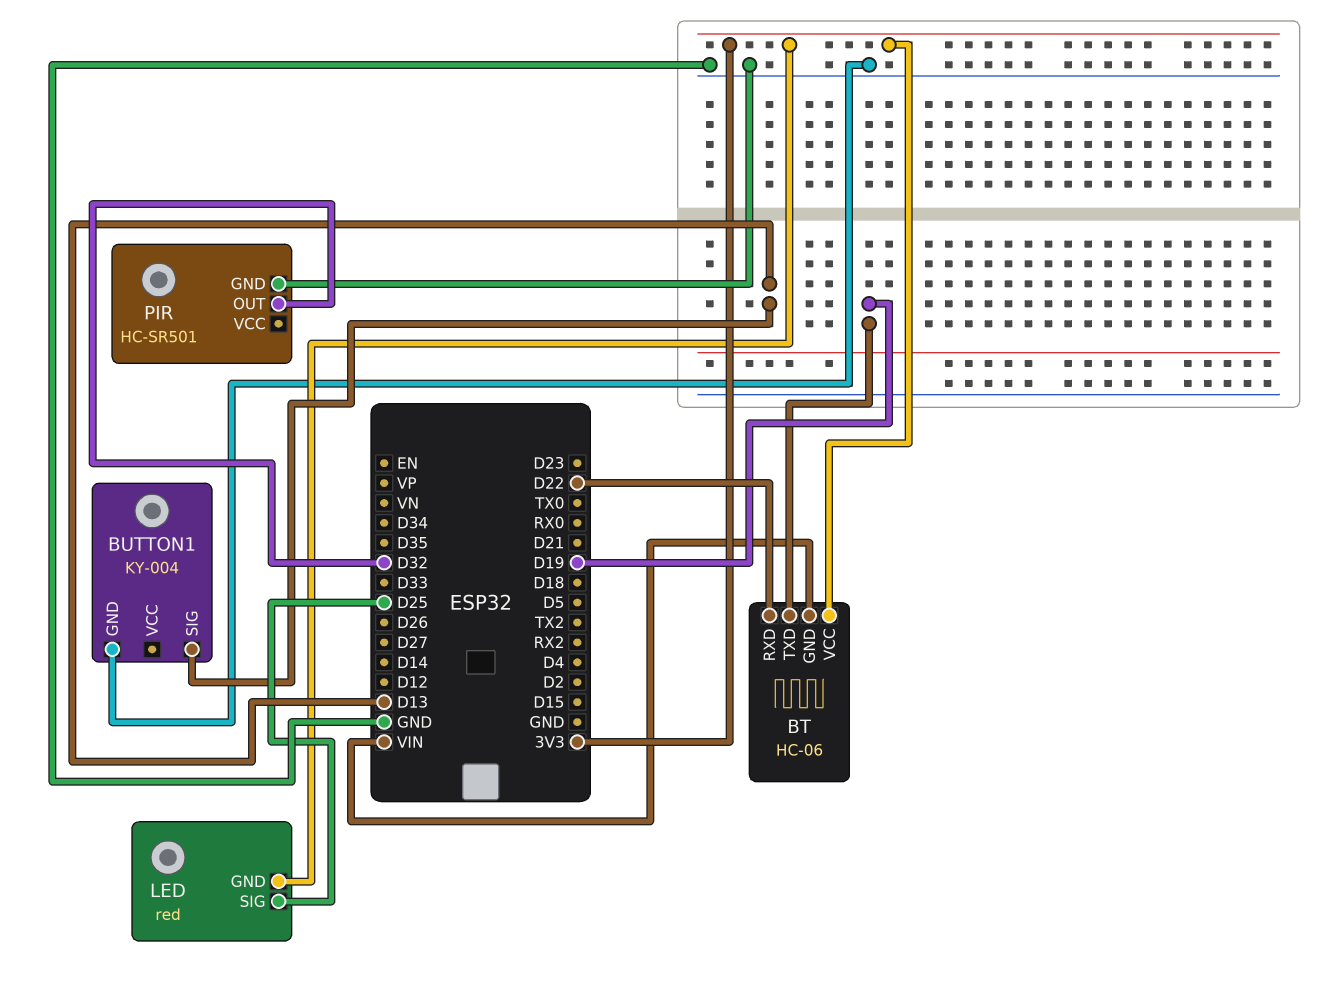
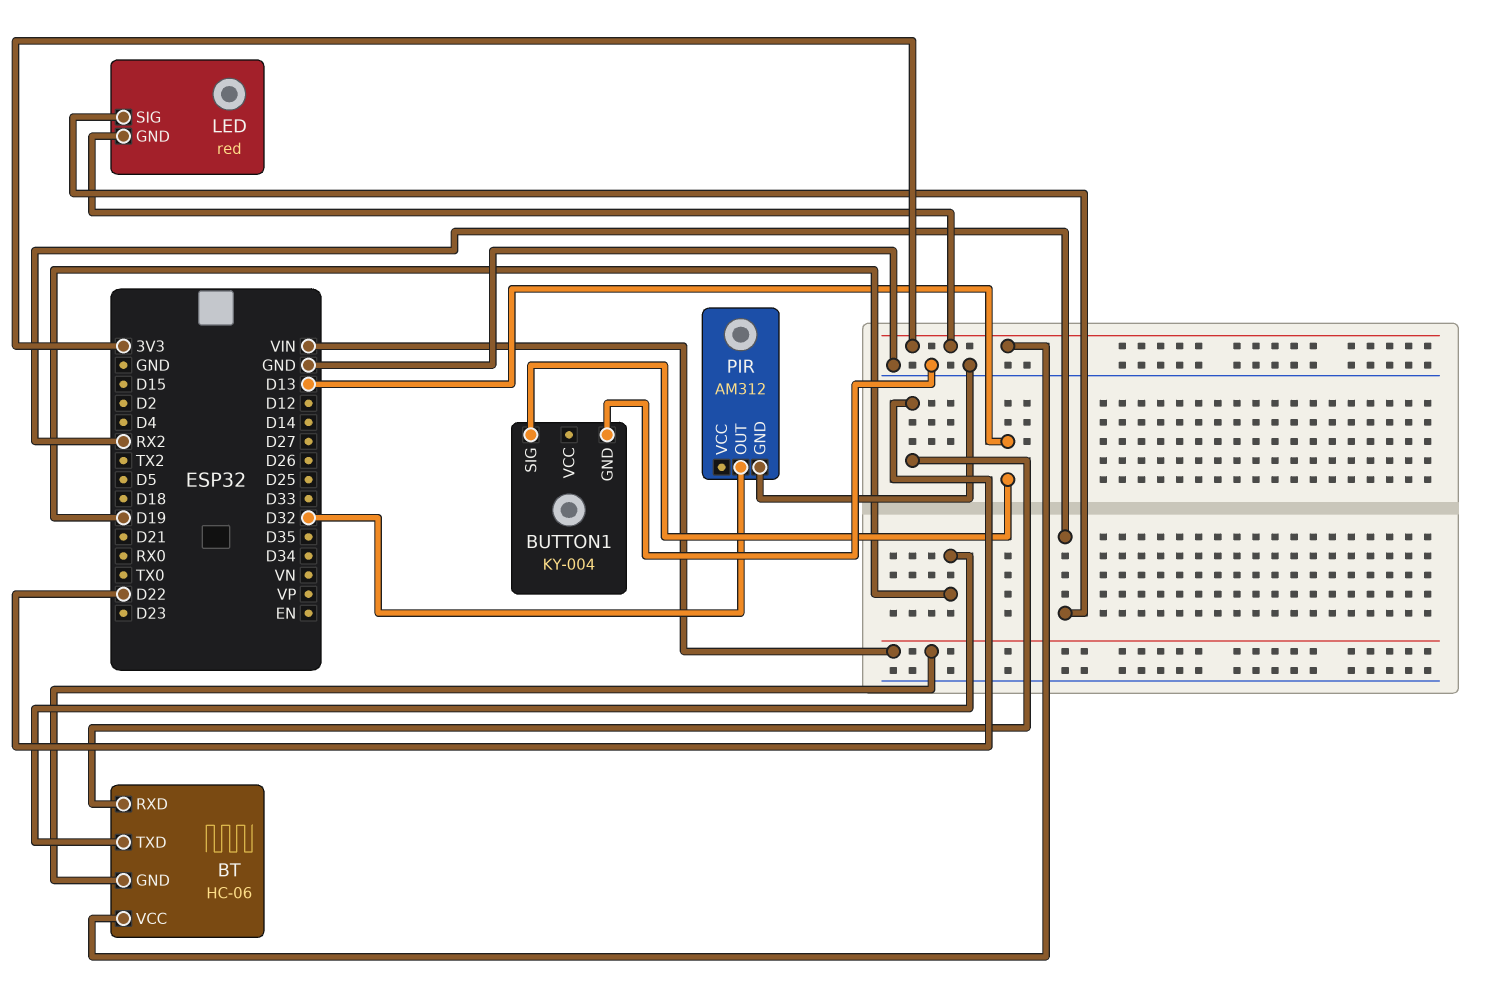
LED pin SIG: D25 -> RX2
PIR: HC-SR501 -> AM312

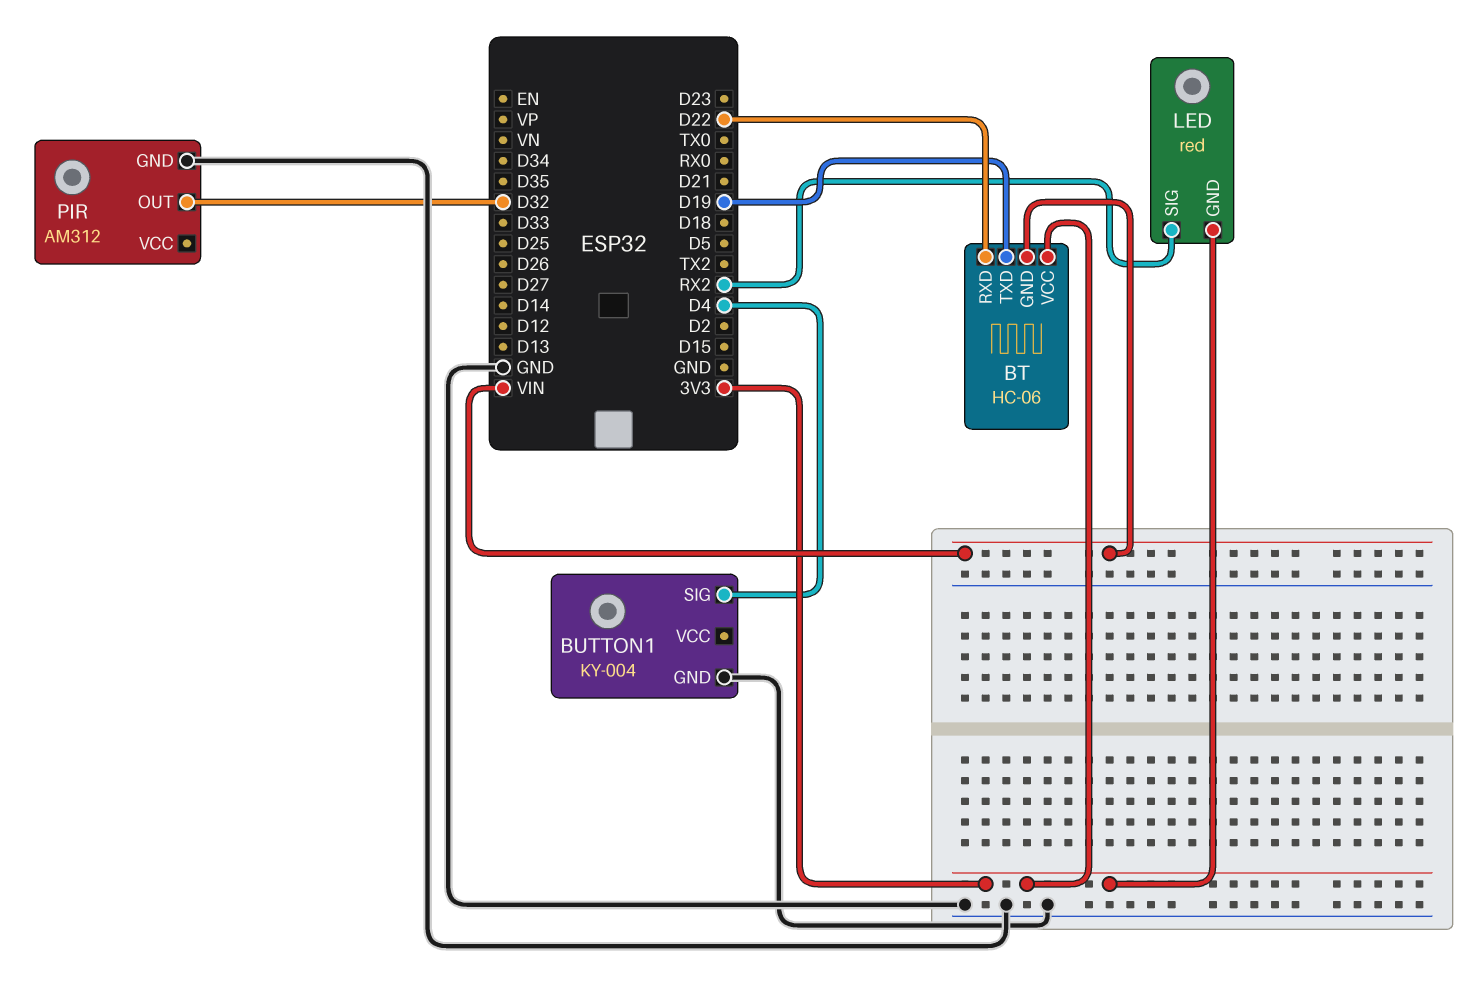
BUTTON1 pin SIG: D13 -> D4

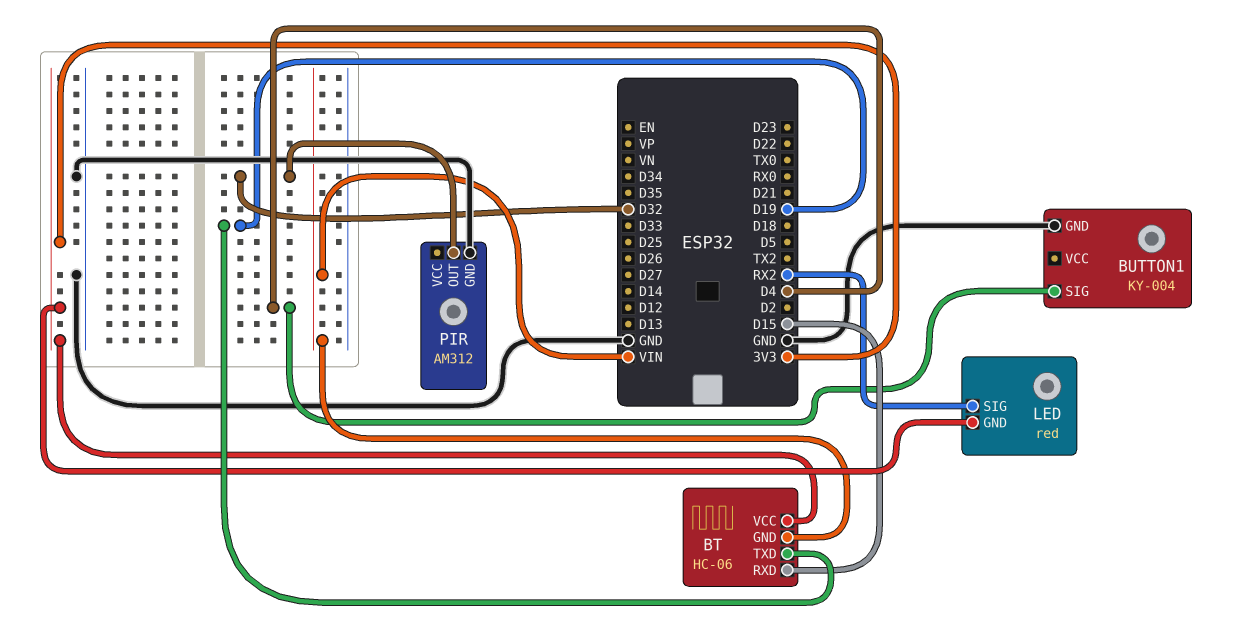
BT pin RXD: D22 -> D15

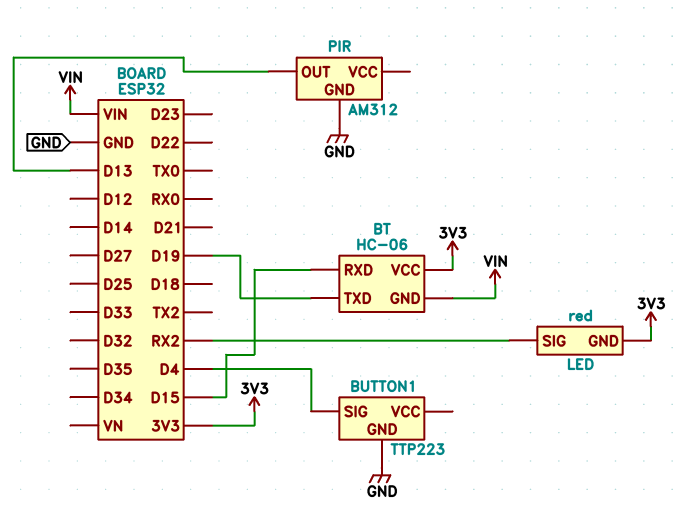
BUTTON1: KY-004 -> TTP223
PIR pin OUT: D32 -> D13

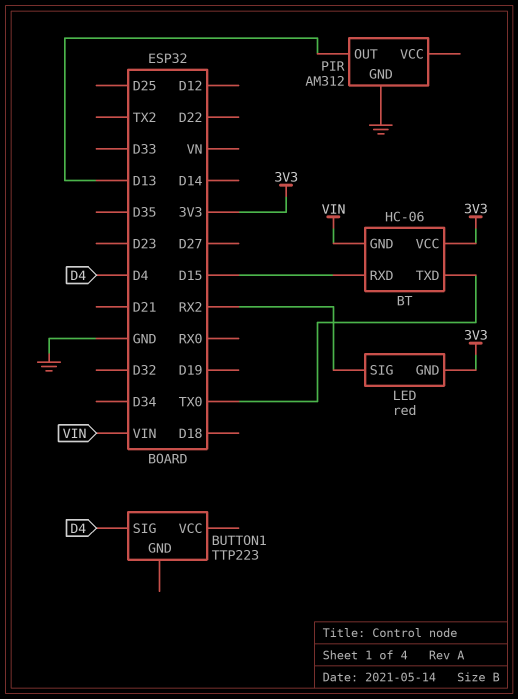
BT pin TXD: D19 -> TX0
BUTTON1 pin GND: GND -> none

